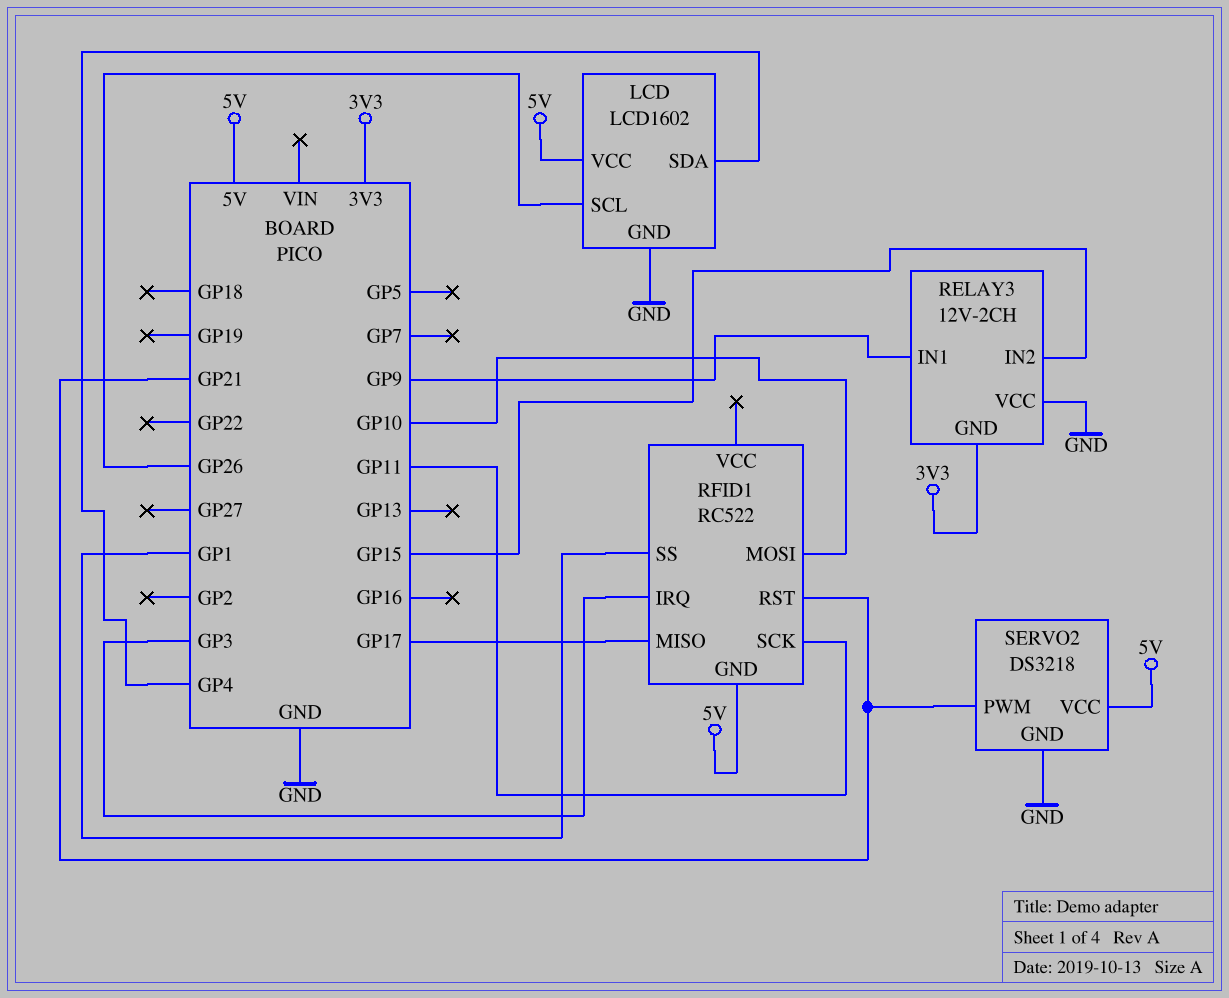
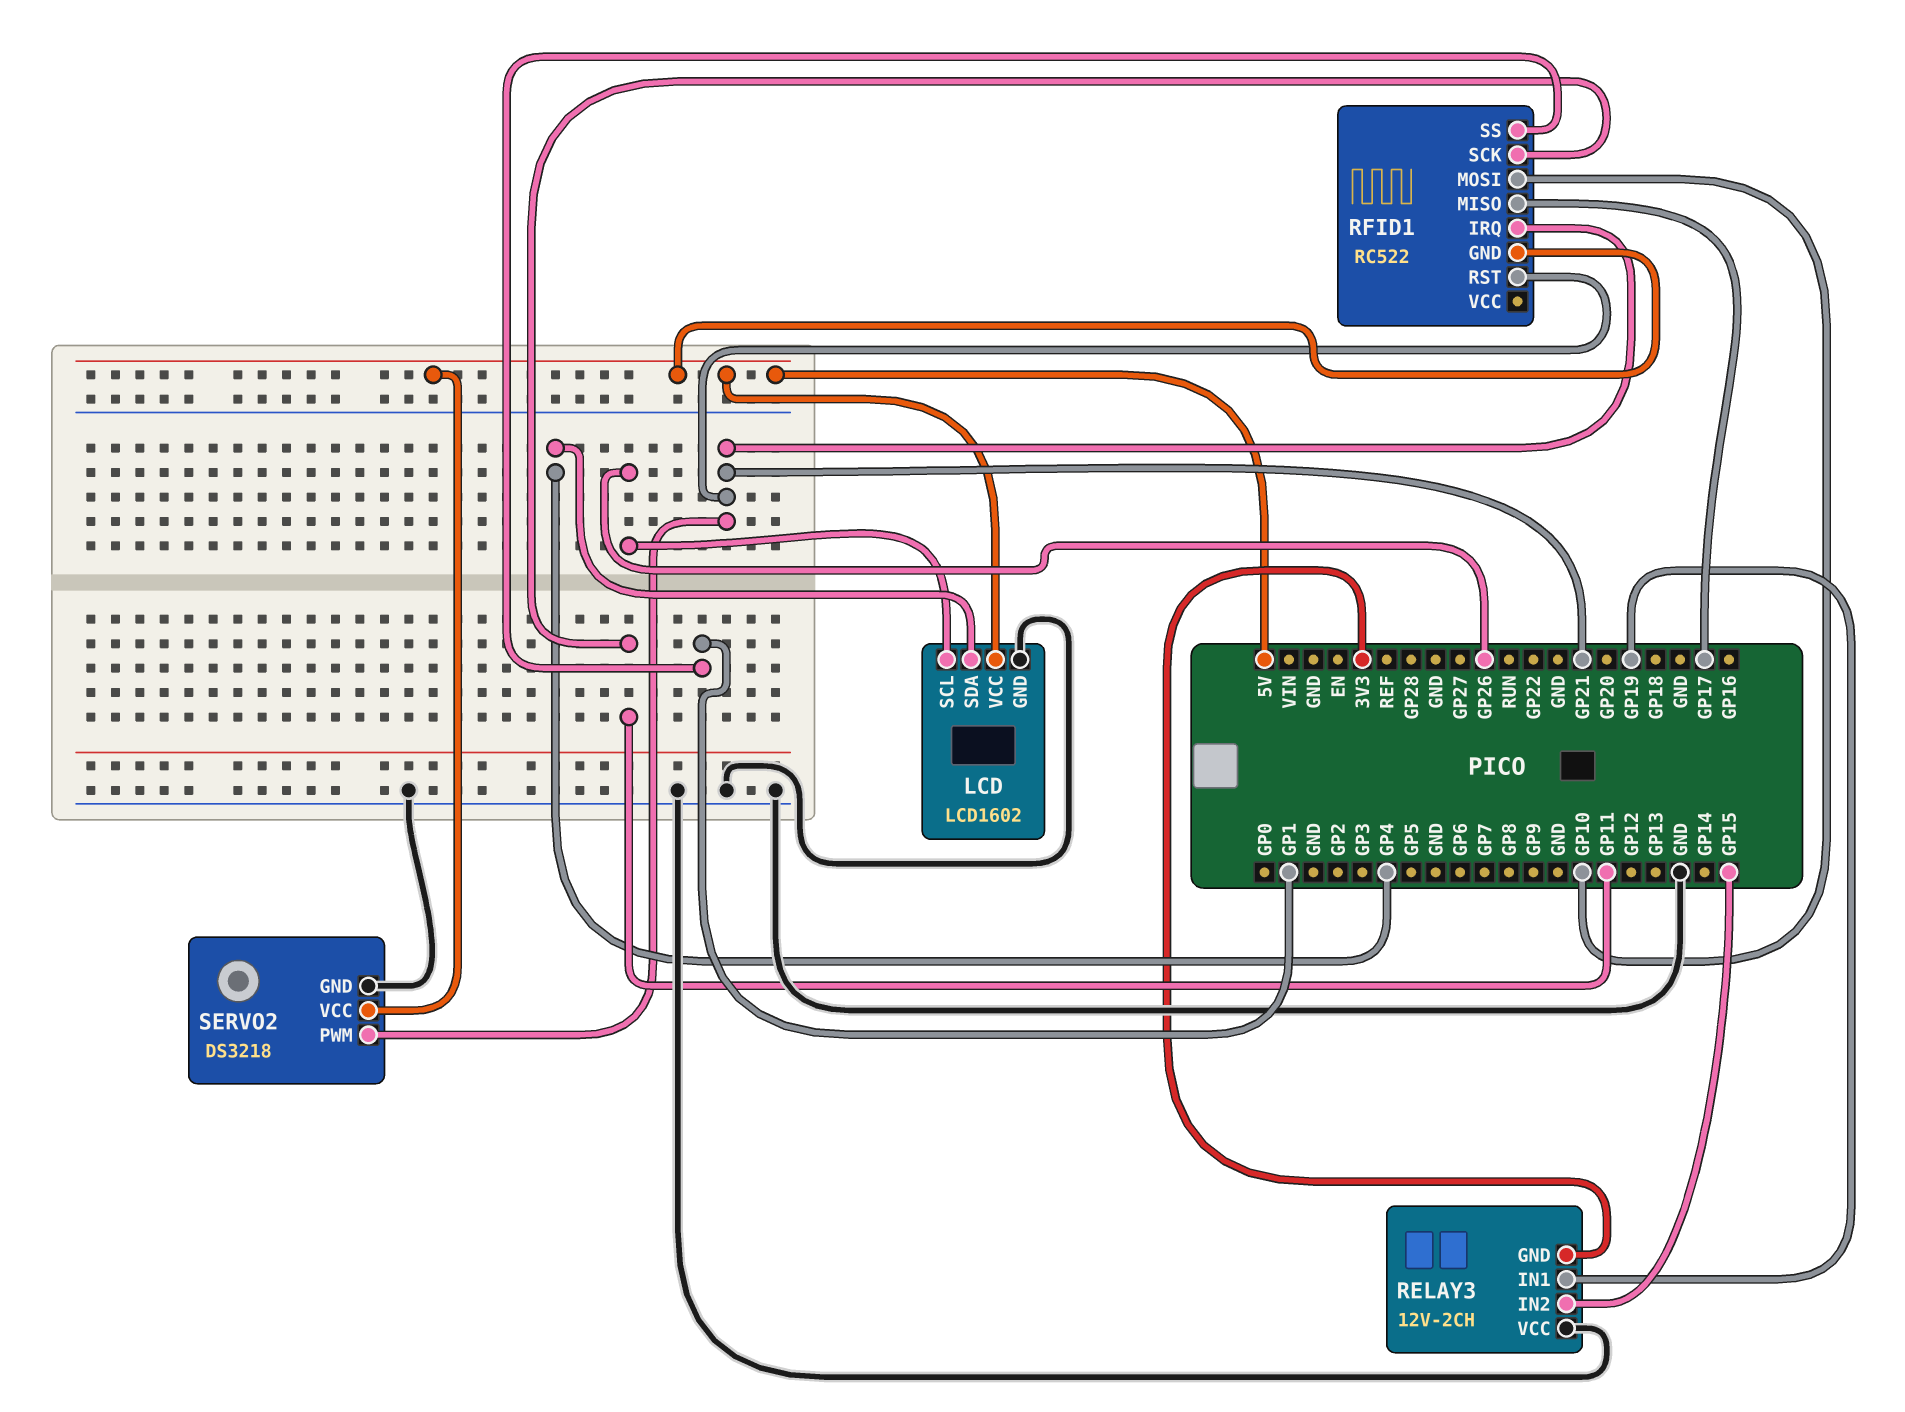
RELAY3 pin IN1: GP9 -> GP19
RFID1 pin IRQ: GP3 -> GP21

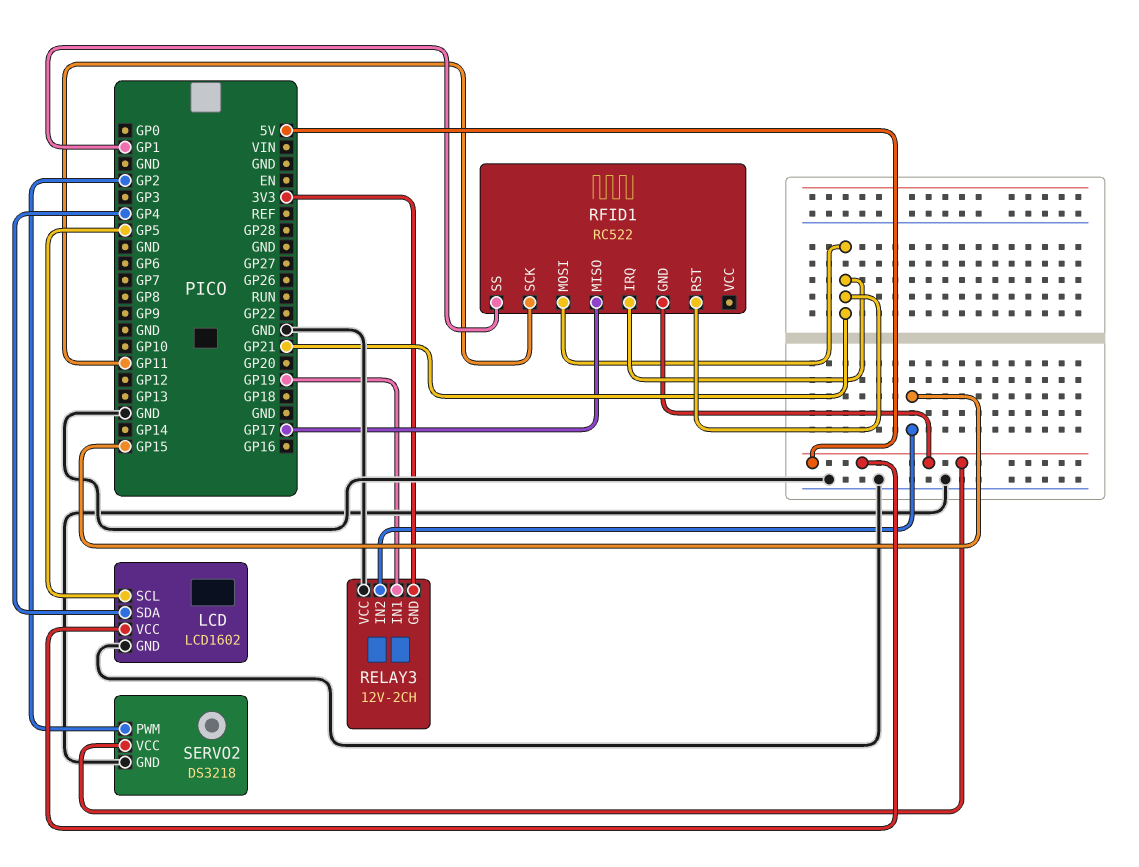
LCD pin SCL: GP26 -> GP5
RFID1 pin MOSI: GP10 -> GP21
SERVO2 pin PWM: GP21 -> GP2

